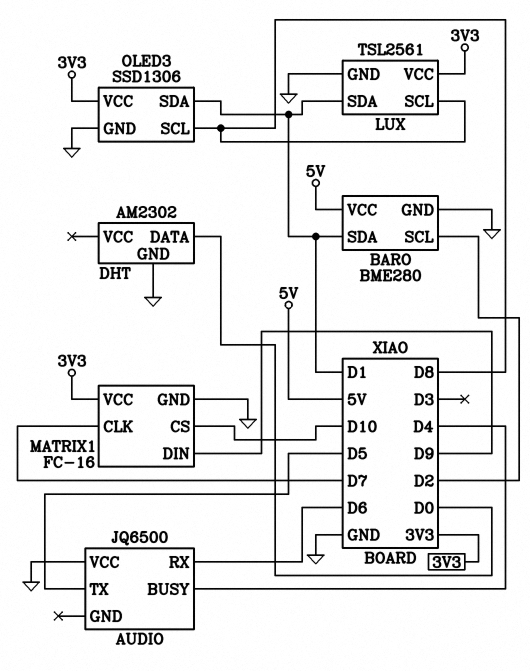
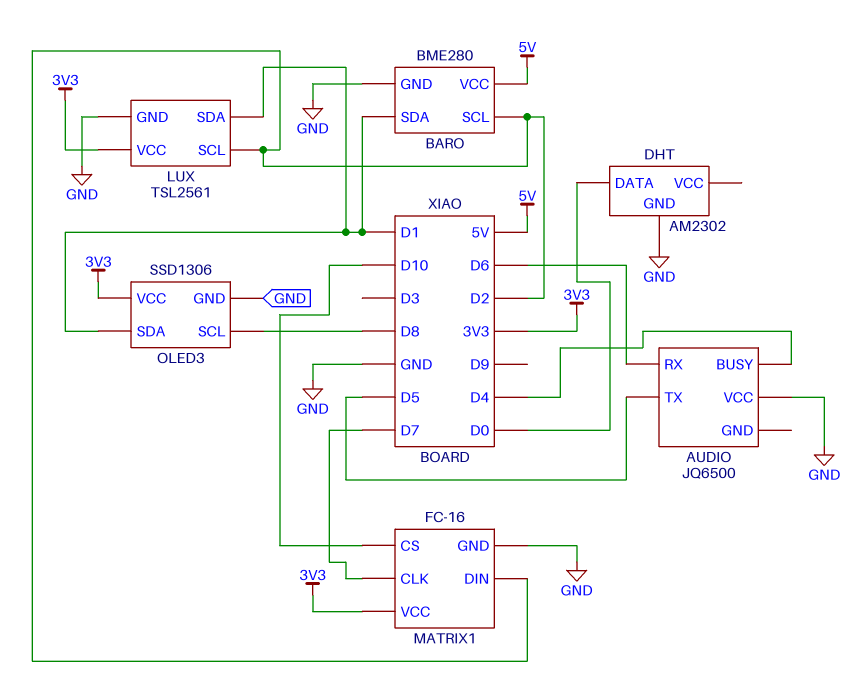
LUX pin SCL: D8 -> D2
MATRIX1 pin DIN: D9 -> D2

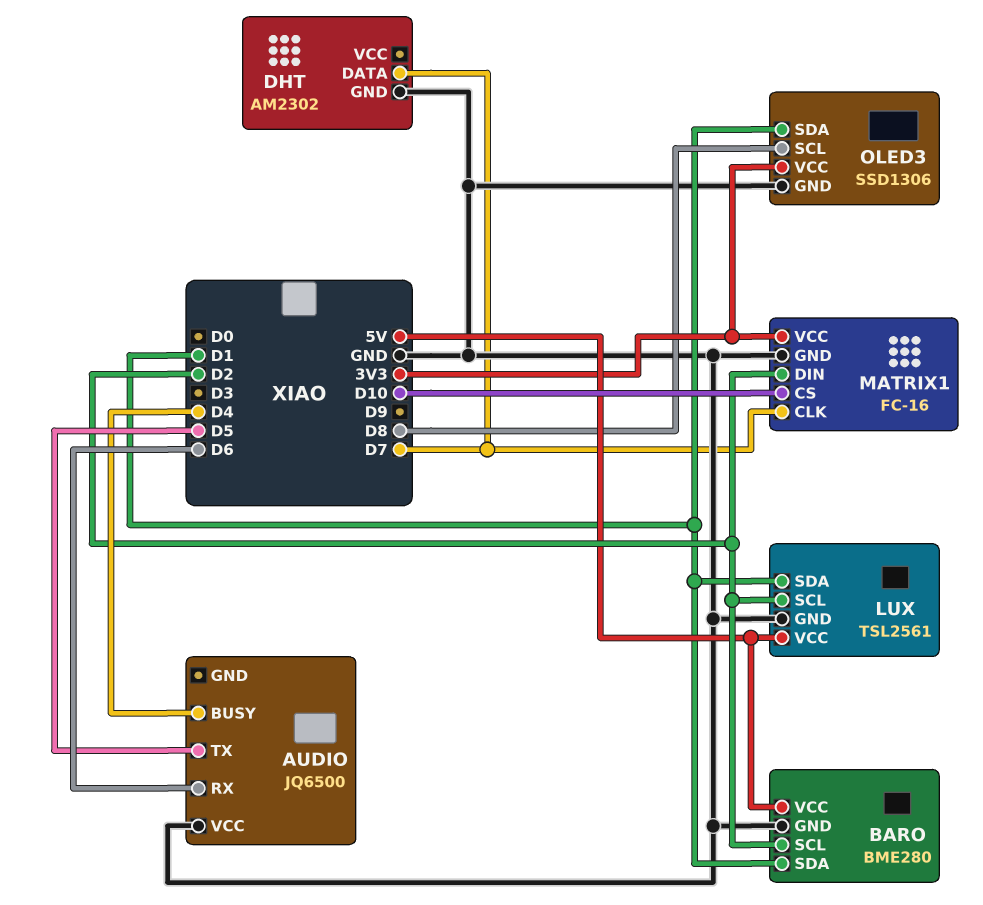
DHT pin DATA: D0 -> D7
LUX pin VCC: 3V3 -> 5V

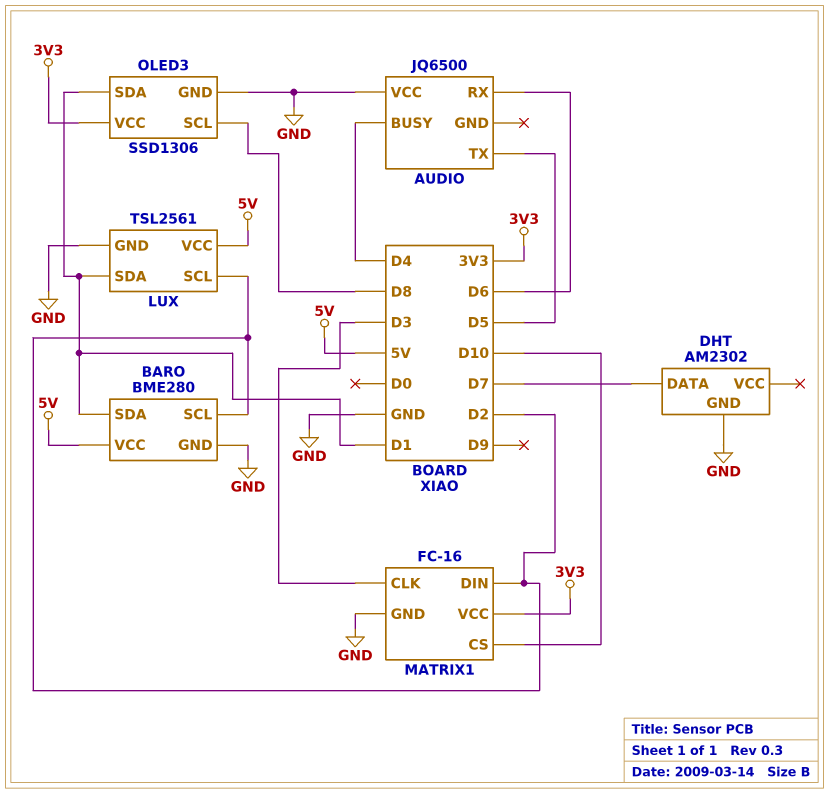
MATRIX1 pin CLK: D7 -> D3

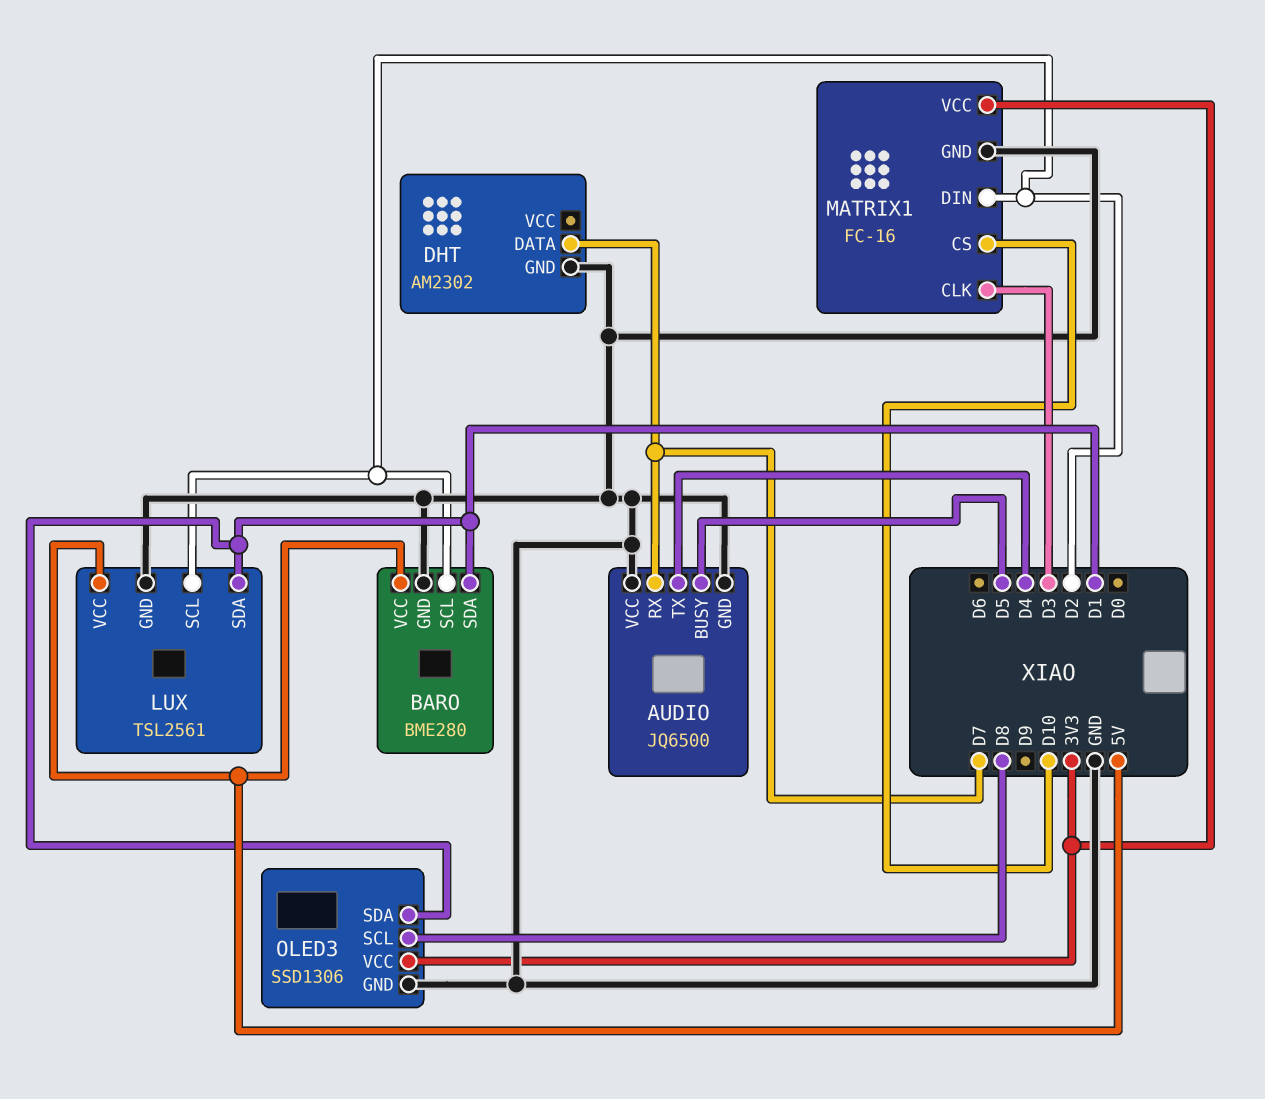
AUDIO pin BUSY: D4 -> D5
AUDIO pin GND: none -> GND
AUDIO pin RX: D6 -> D7
AUDIO pin TX: D5 -> D4

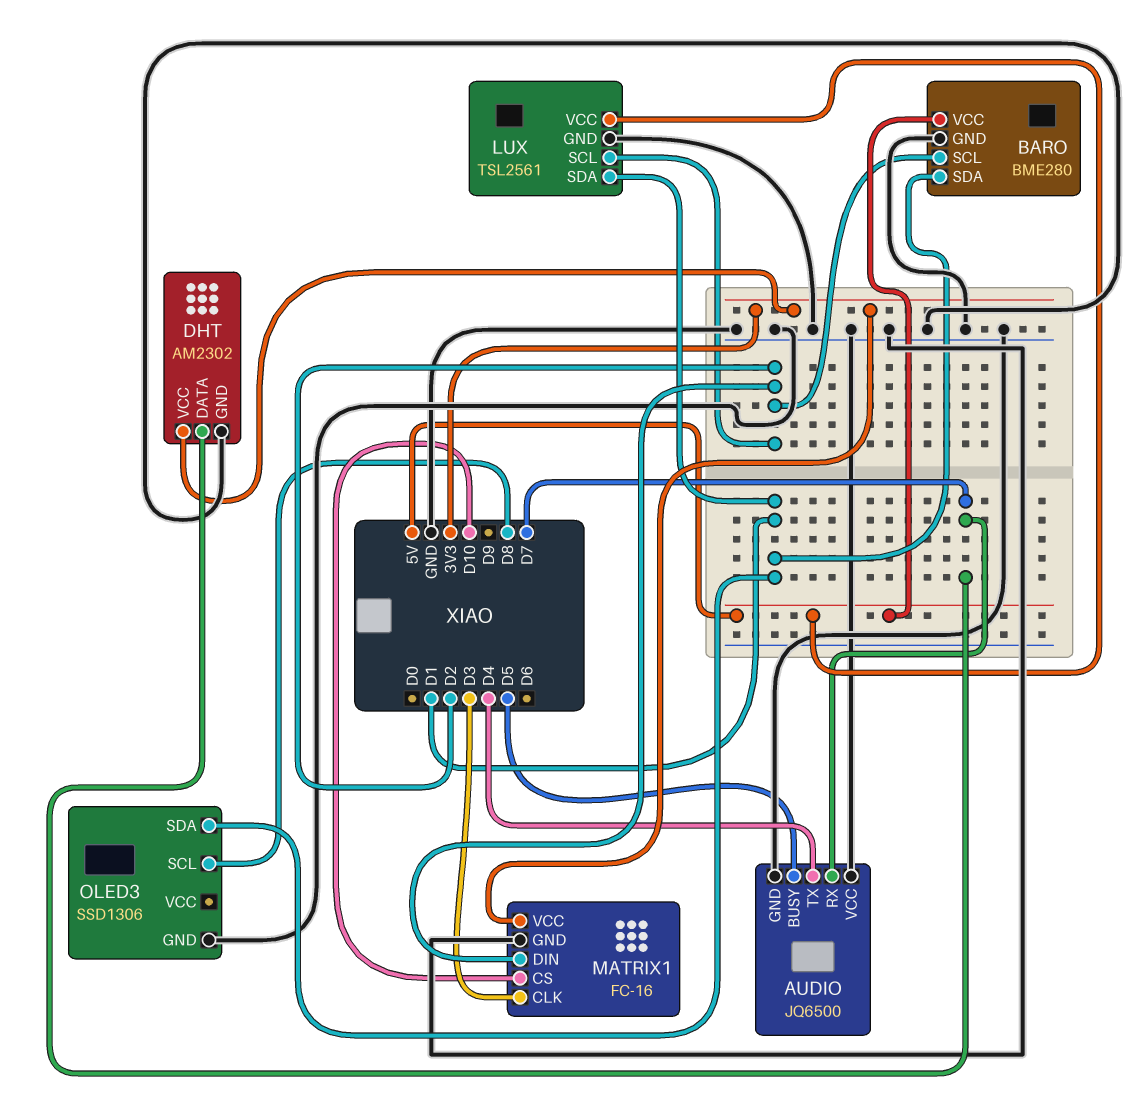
DHT pin VCC: none -> 3V3
OLED3 pin VCC: 3V3 -> none

